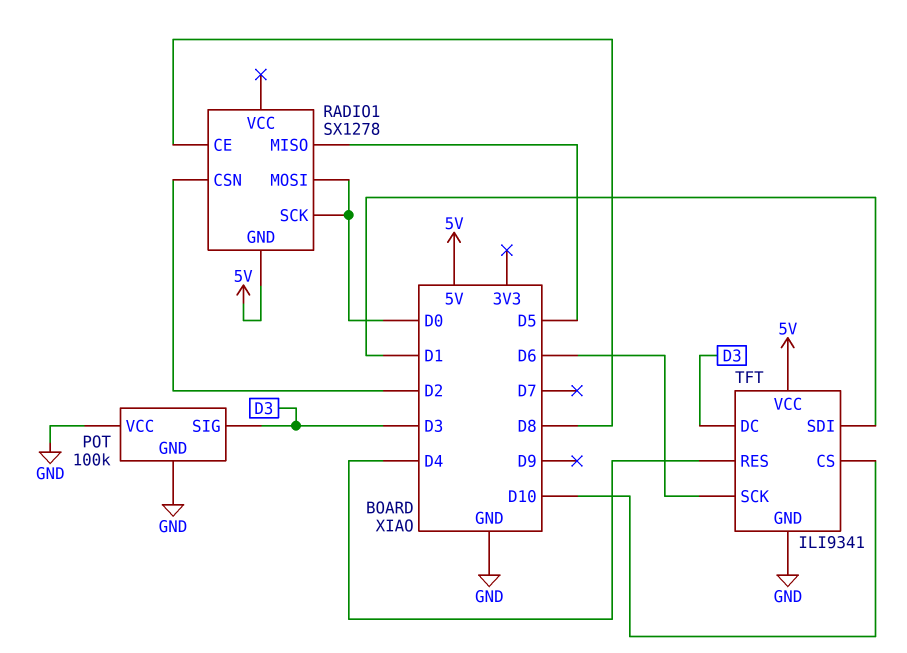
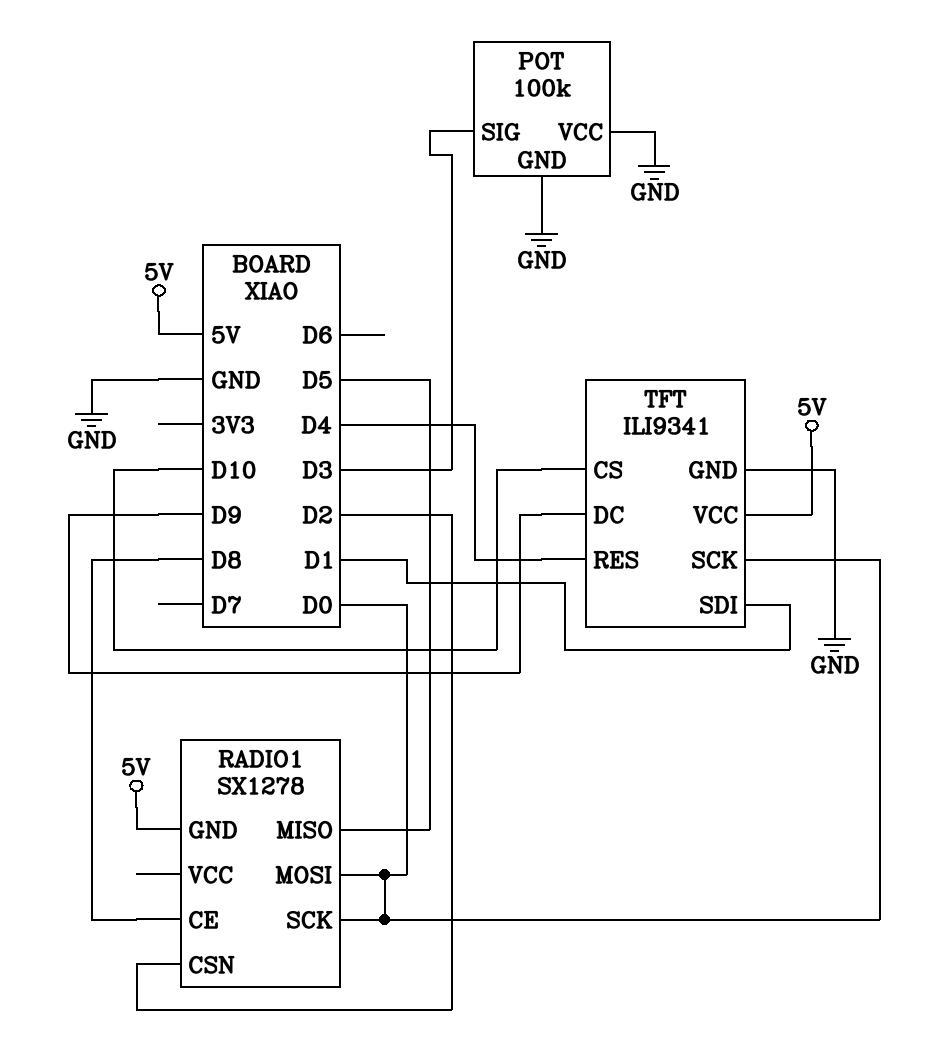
TFT pin DC: D3 -> D9
TFT pin SCK: D6 -> D0

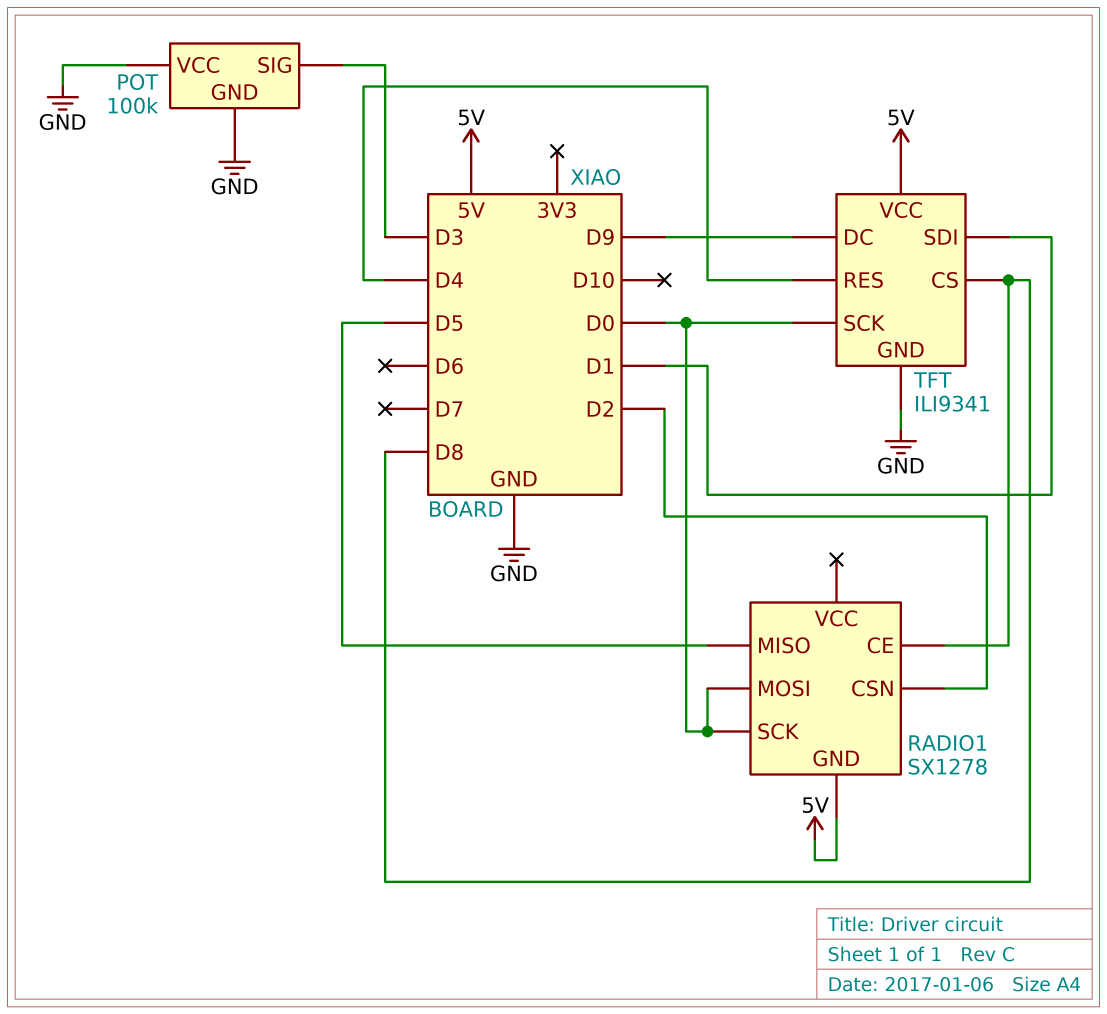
TFT pin CS: D10 -> D8

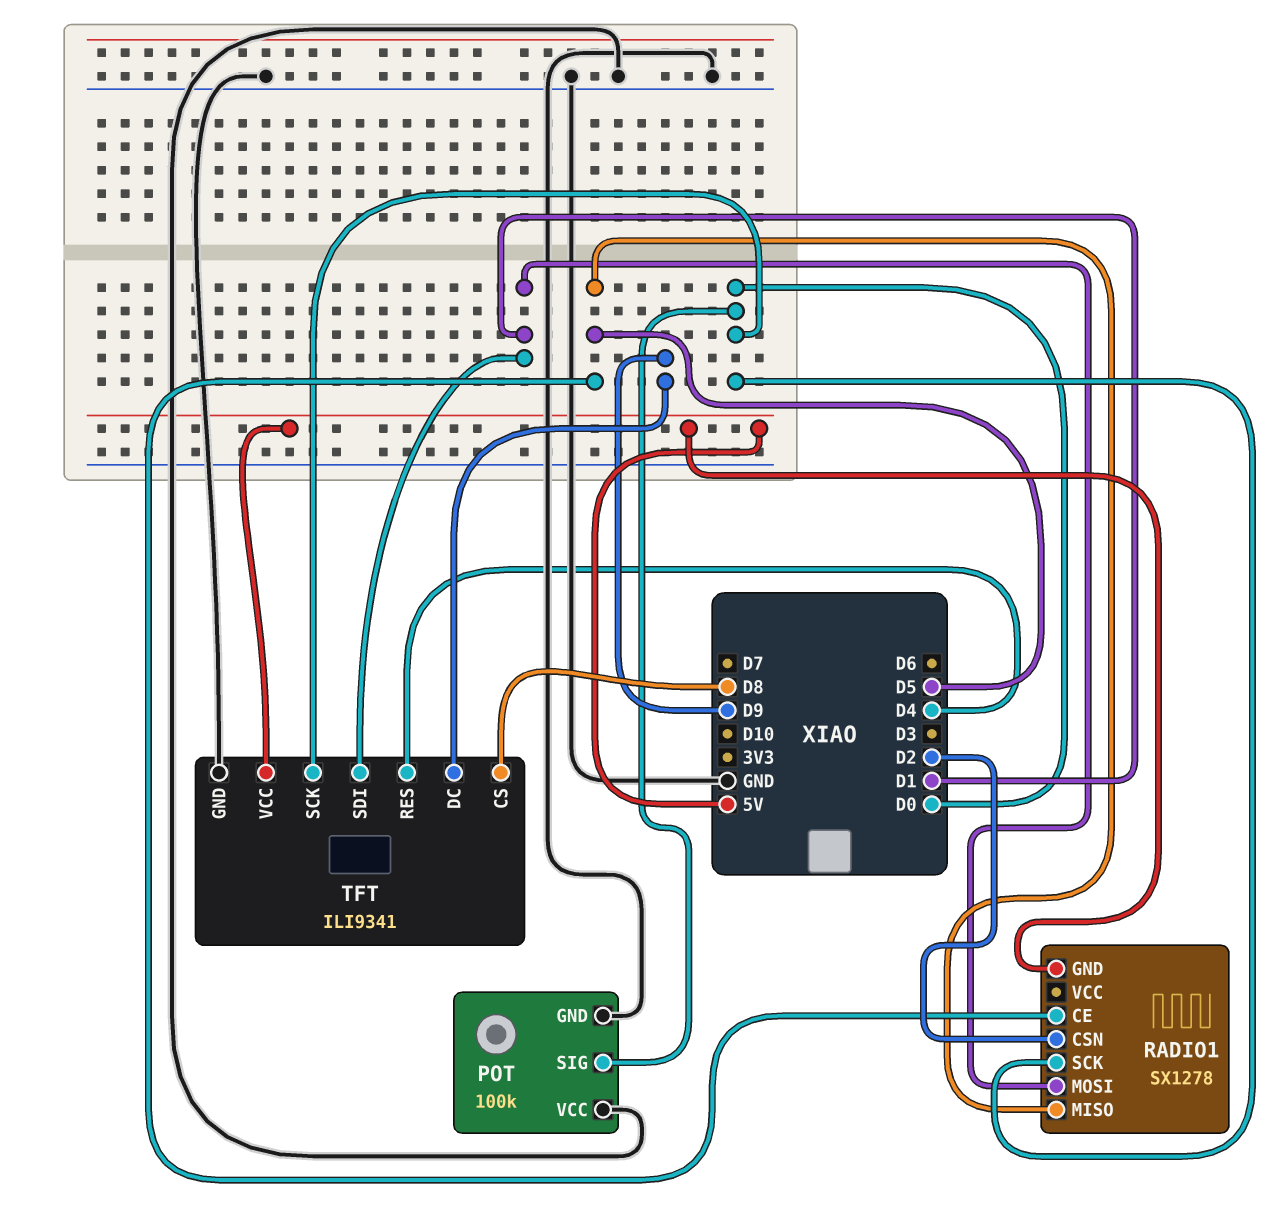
POT pin SIG: D3 -> D0
RADIO1 pin CE: D8 -> D5
RADIO1 pin MOSI: D0 -> D1

